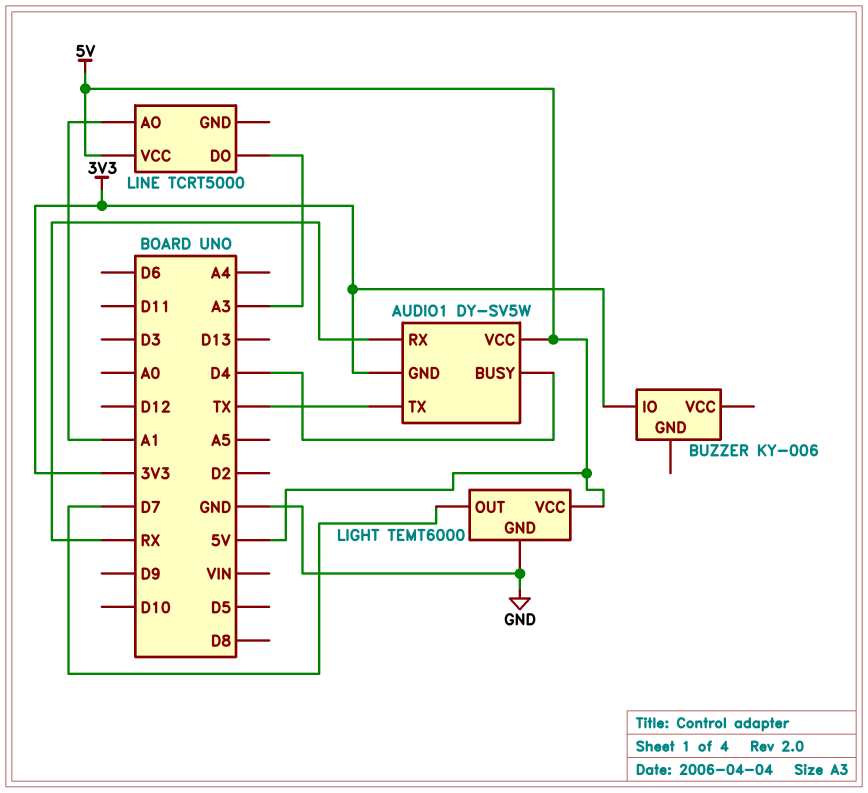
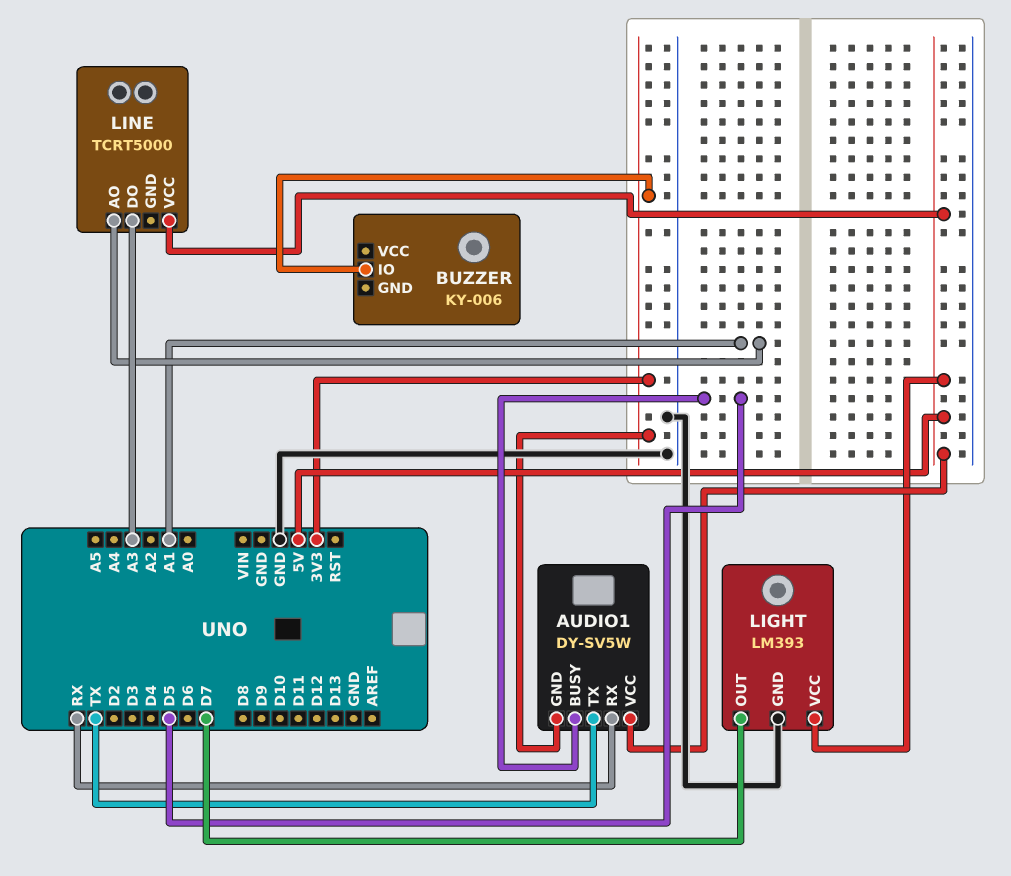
AUDIO1 pin BUSY: D4 -> D5
LIGHT: TEMT6000 -> LM393

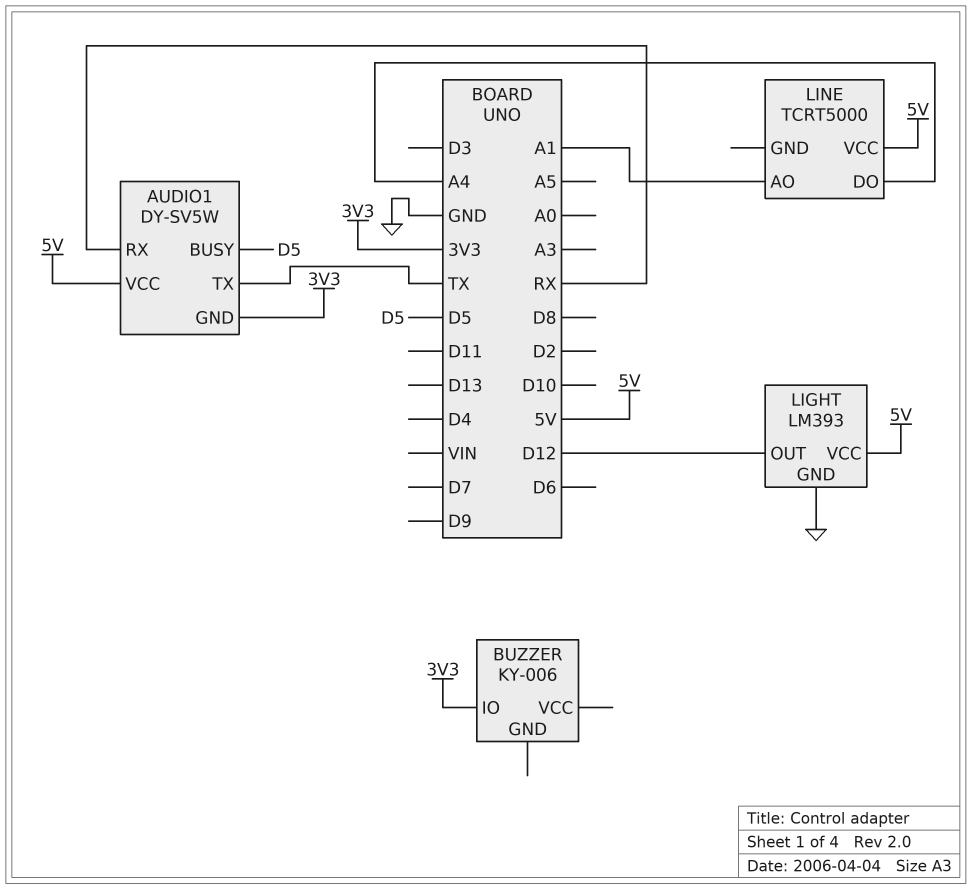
LIGHT pin OUT: D7 -> D12
LINE pin DO: A3 -> A4

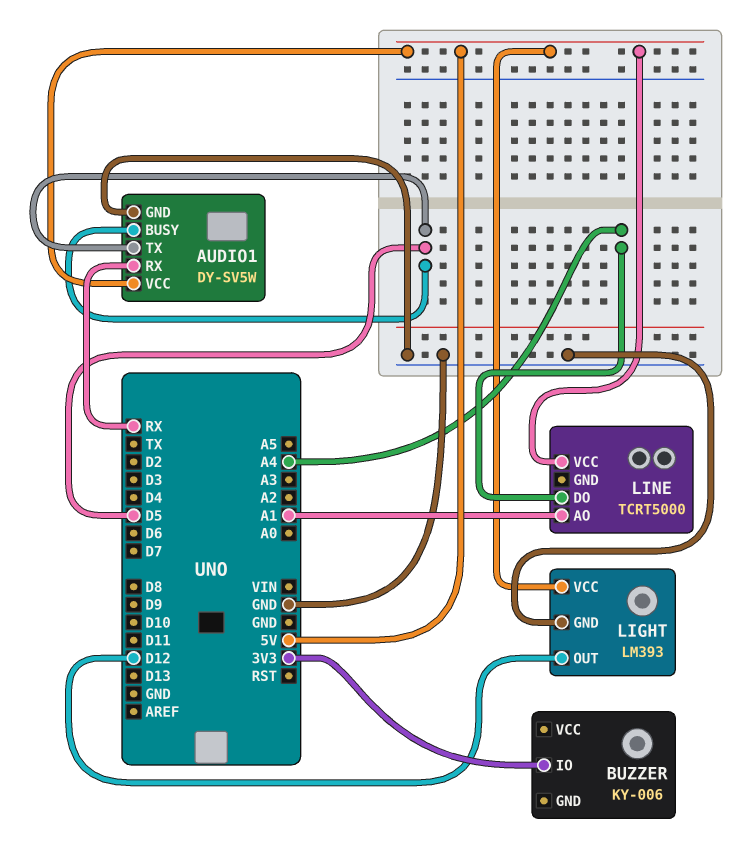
AUDIO1 pin GND: 3V3 -> GND
AUDIO1 pin TX: TX -> D5

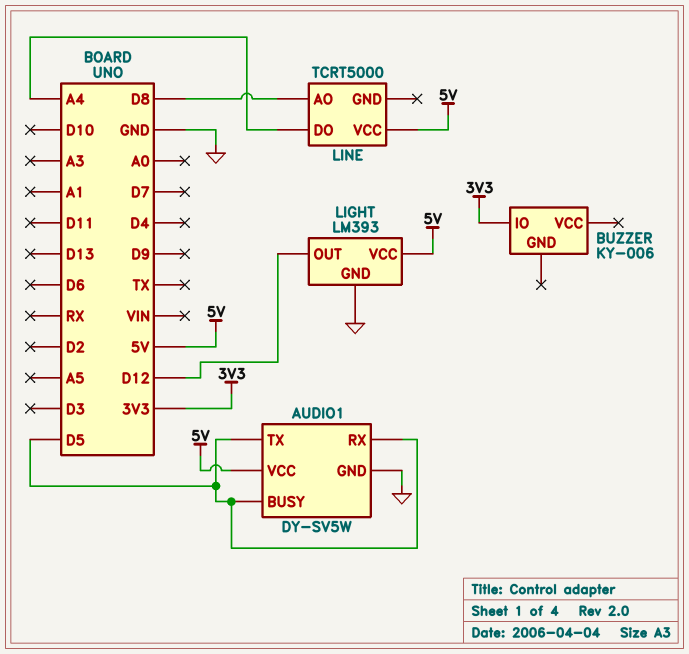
AUDIO1 pin RX: RX -> D5
LINE pin AO: A1 -> D8

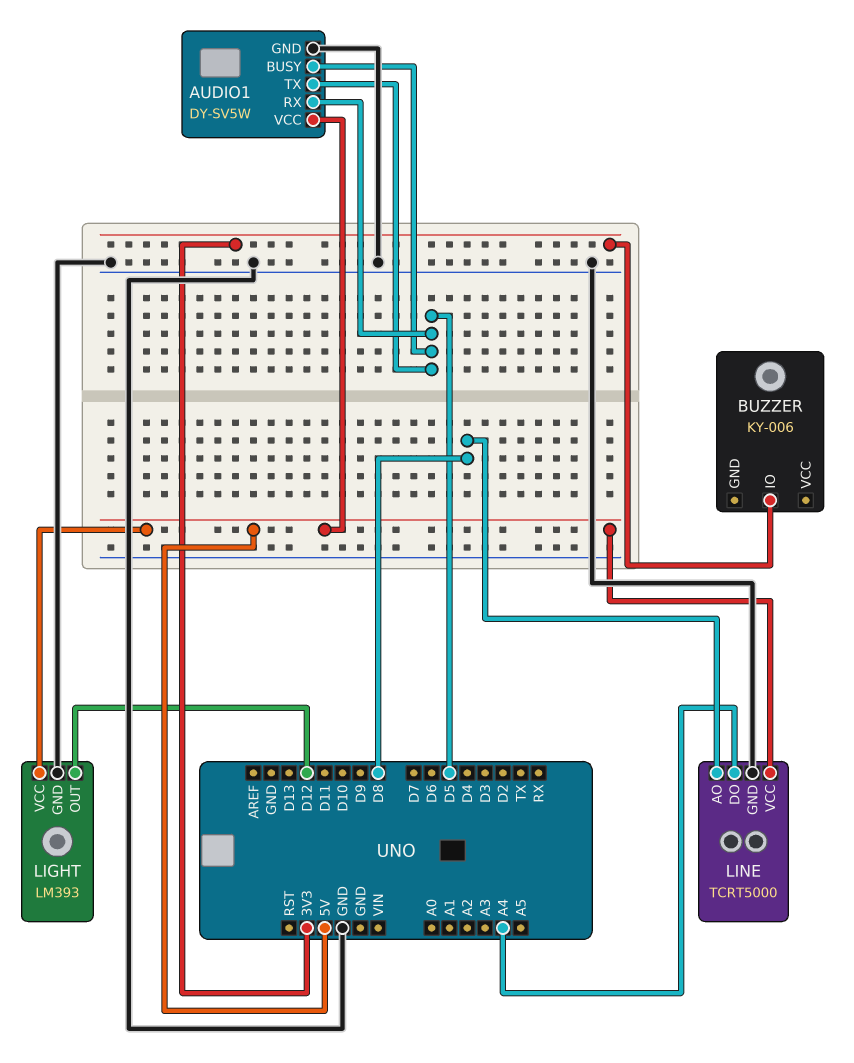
LINE pin GND: none -> GND

